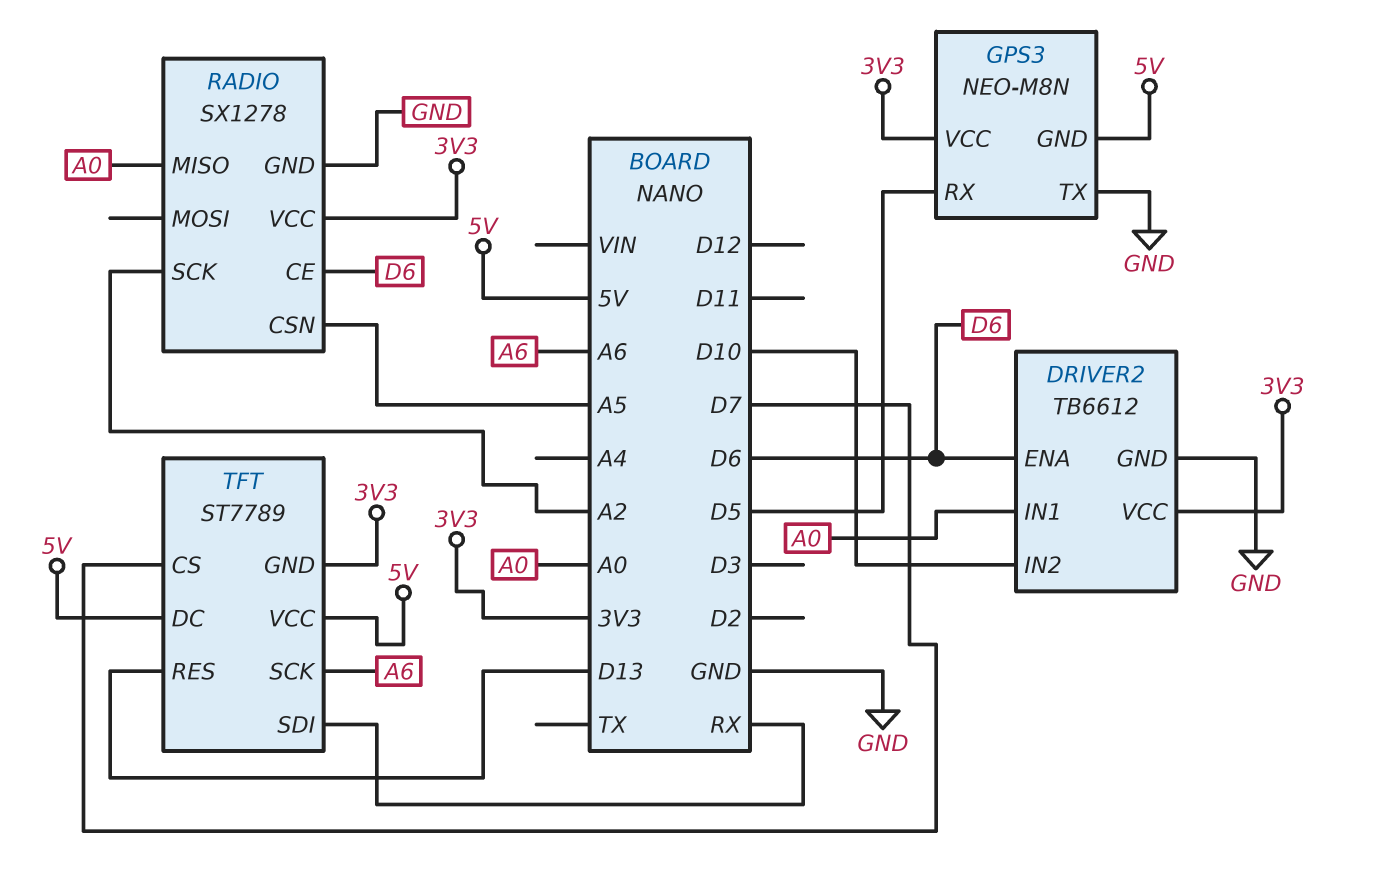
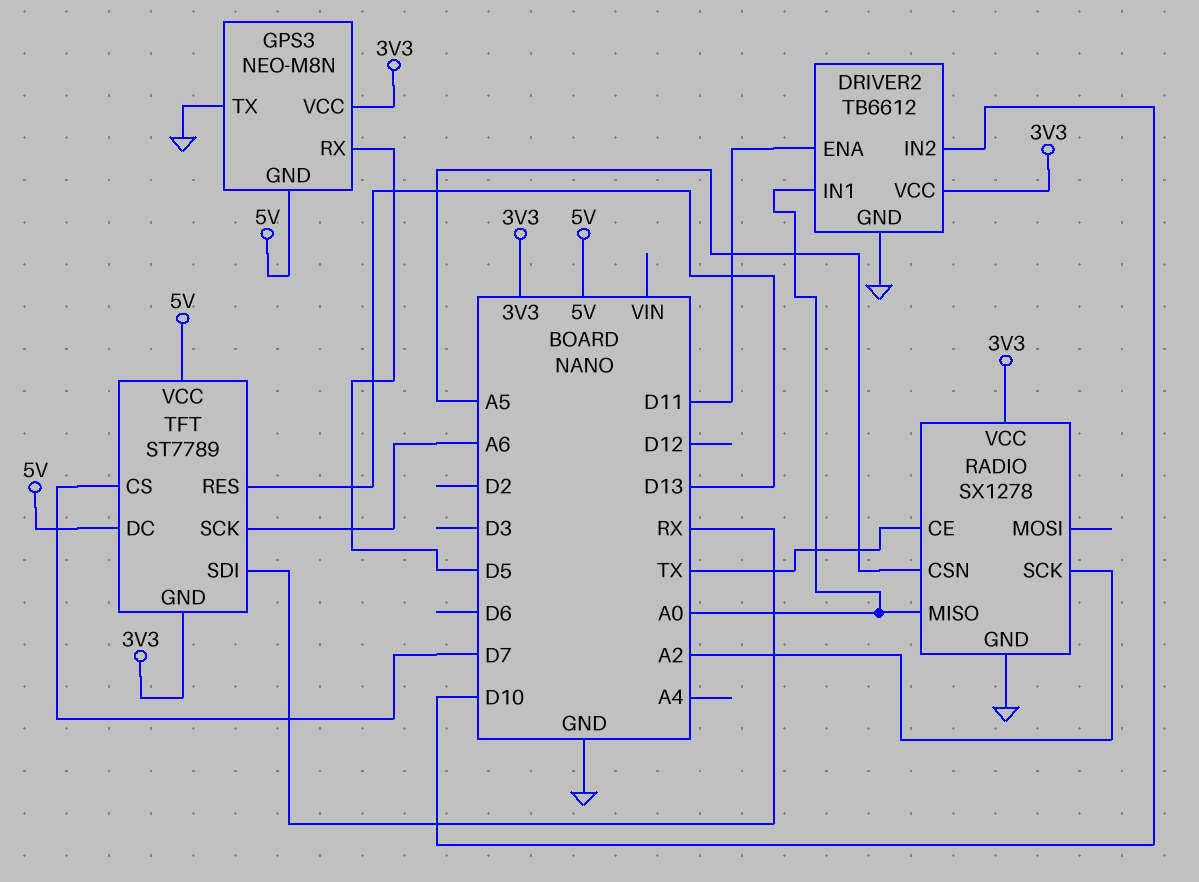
DRIVER2 pin ENA: D6 -> D11
RADIO pin CE: D6 -> TX

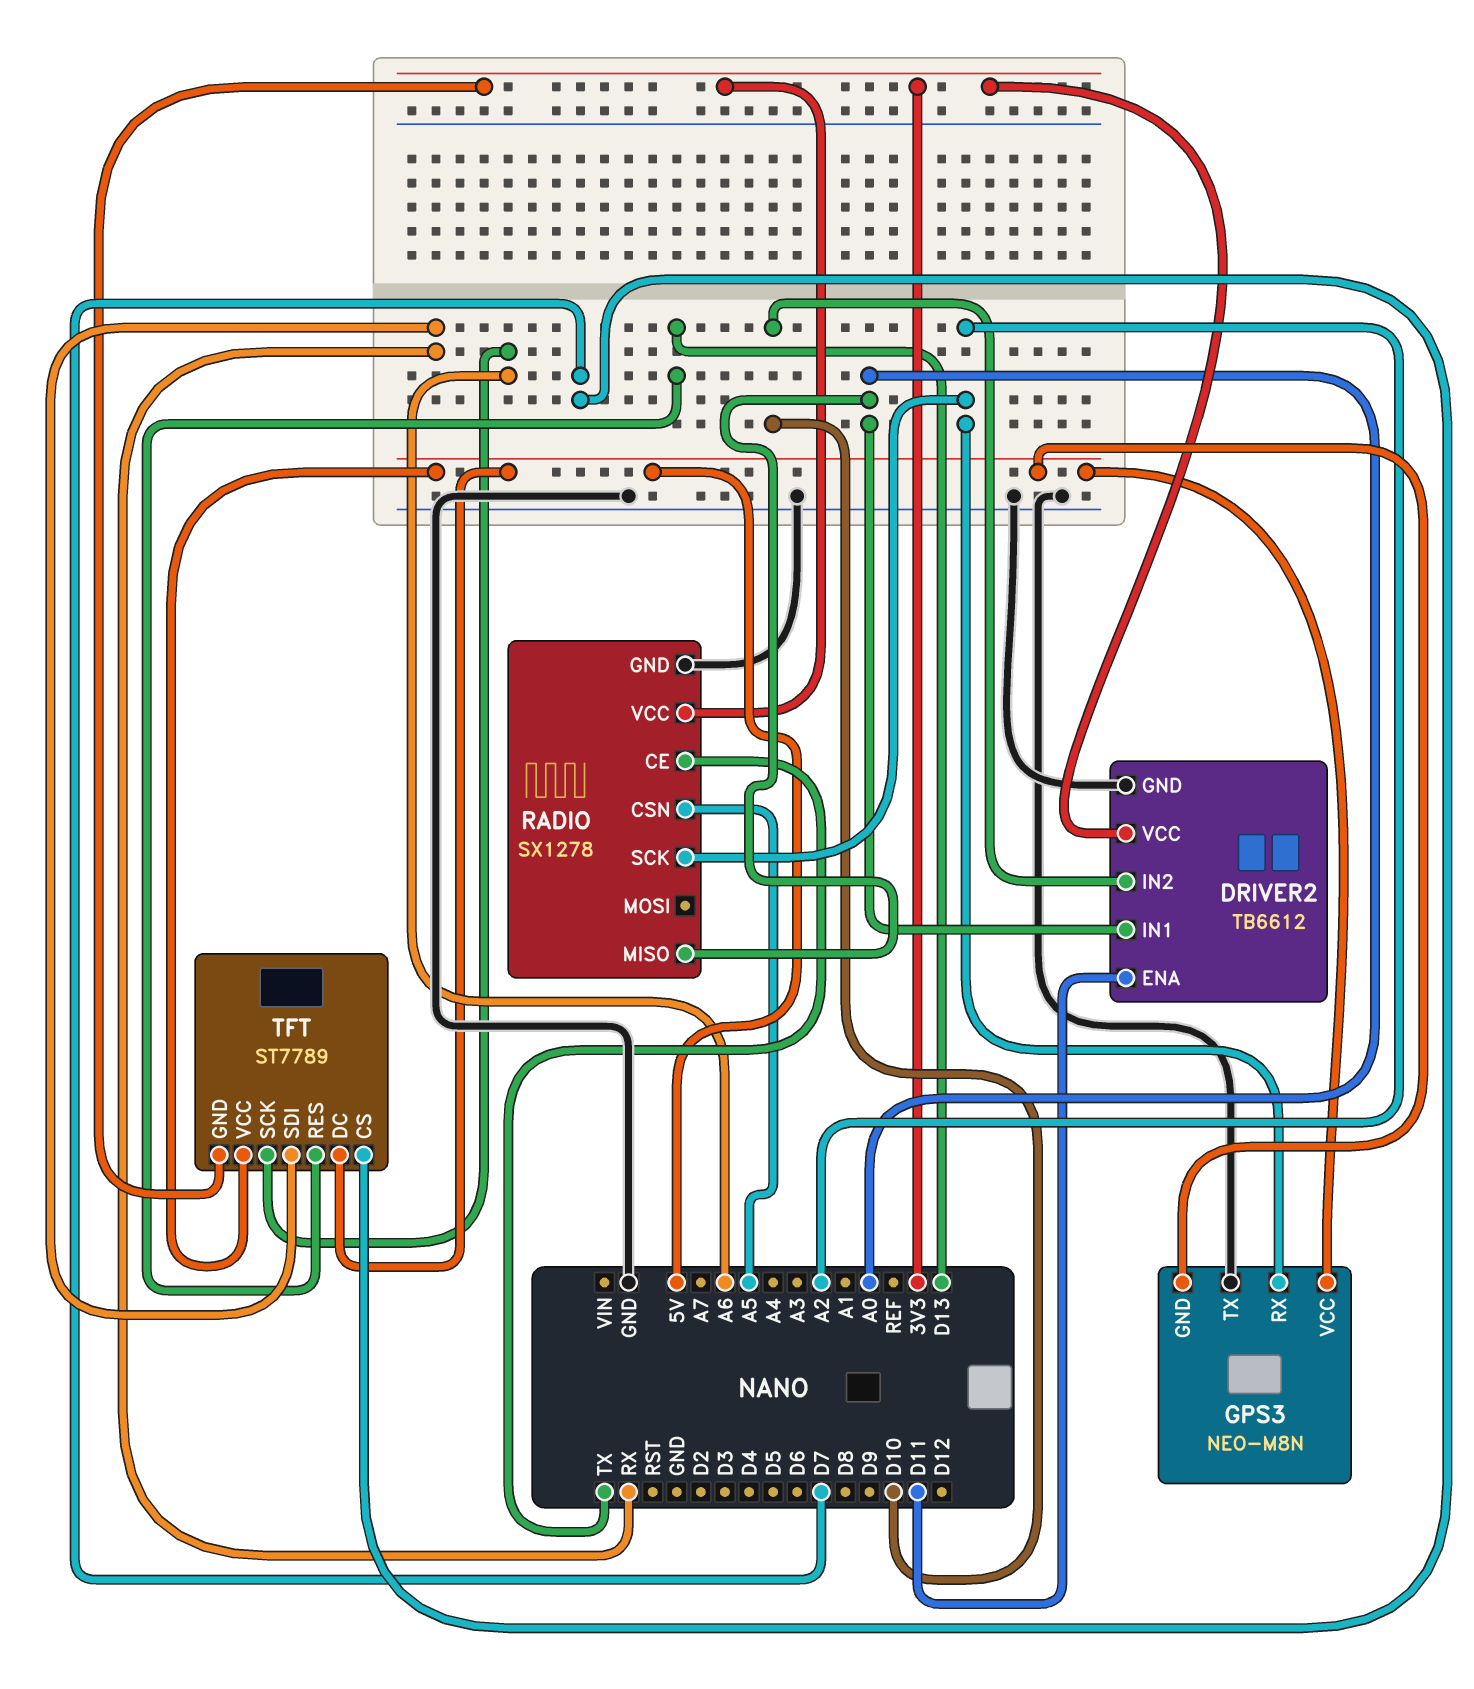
GPS3 pin RX: D5 -> A2
GPS3 pin VCC: 3V3 -> 5V

